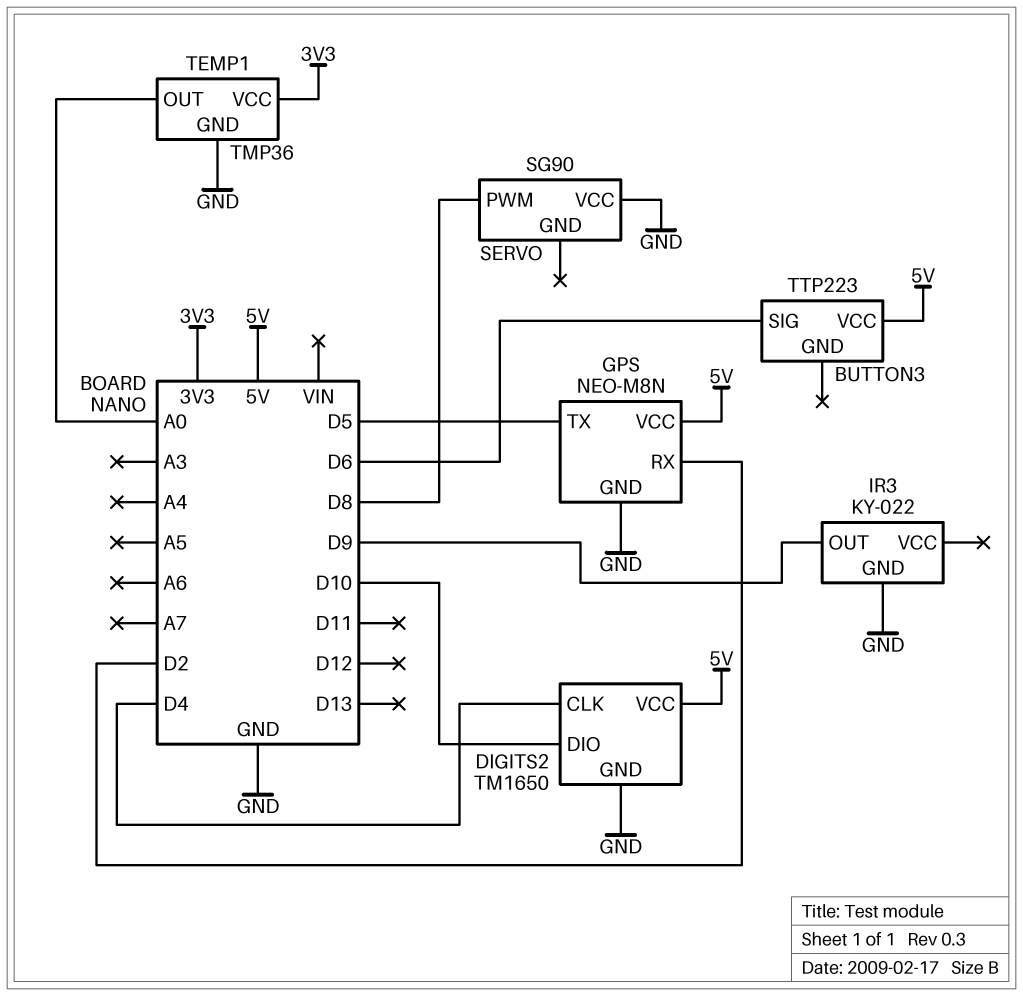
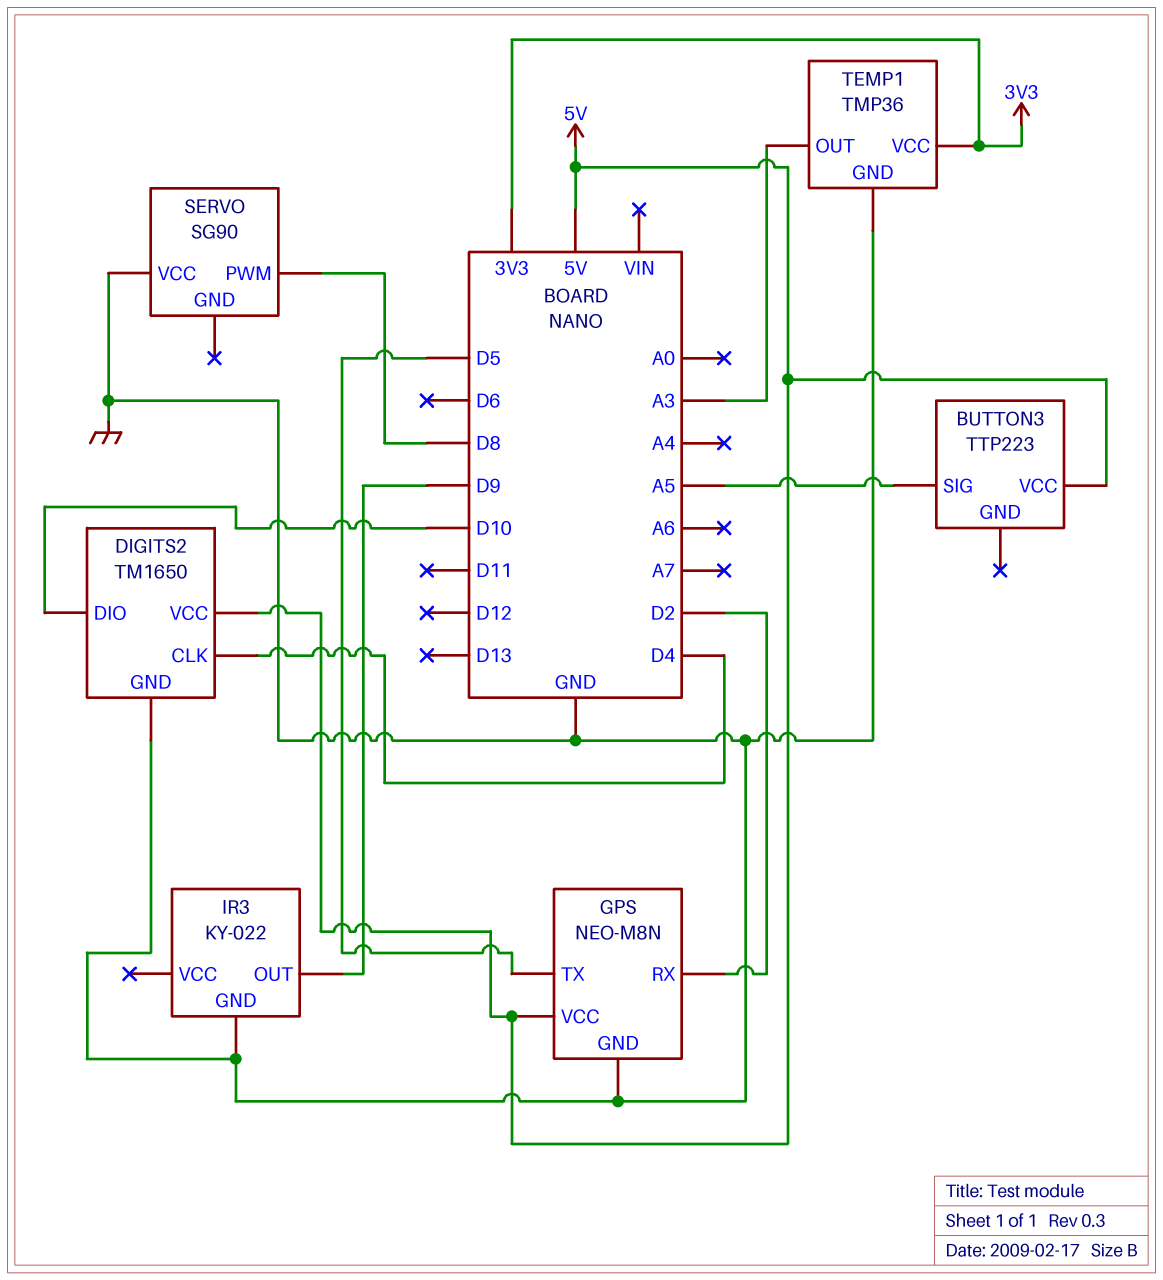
BUTTON3 pin SIG: D6 -> A5
TEMP1 pin OUT: A0 -> A3

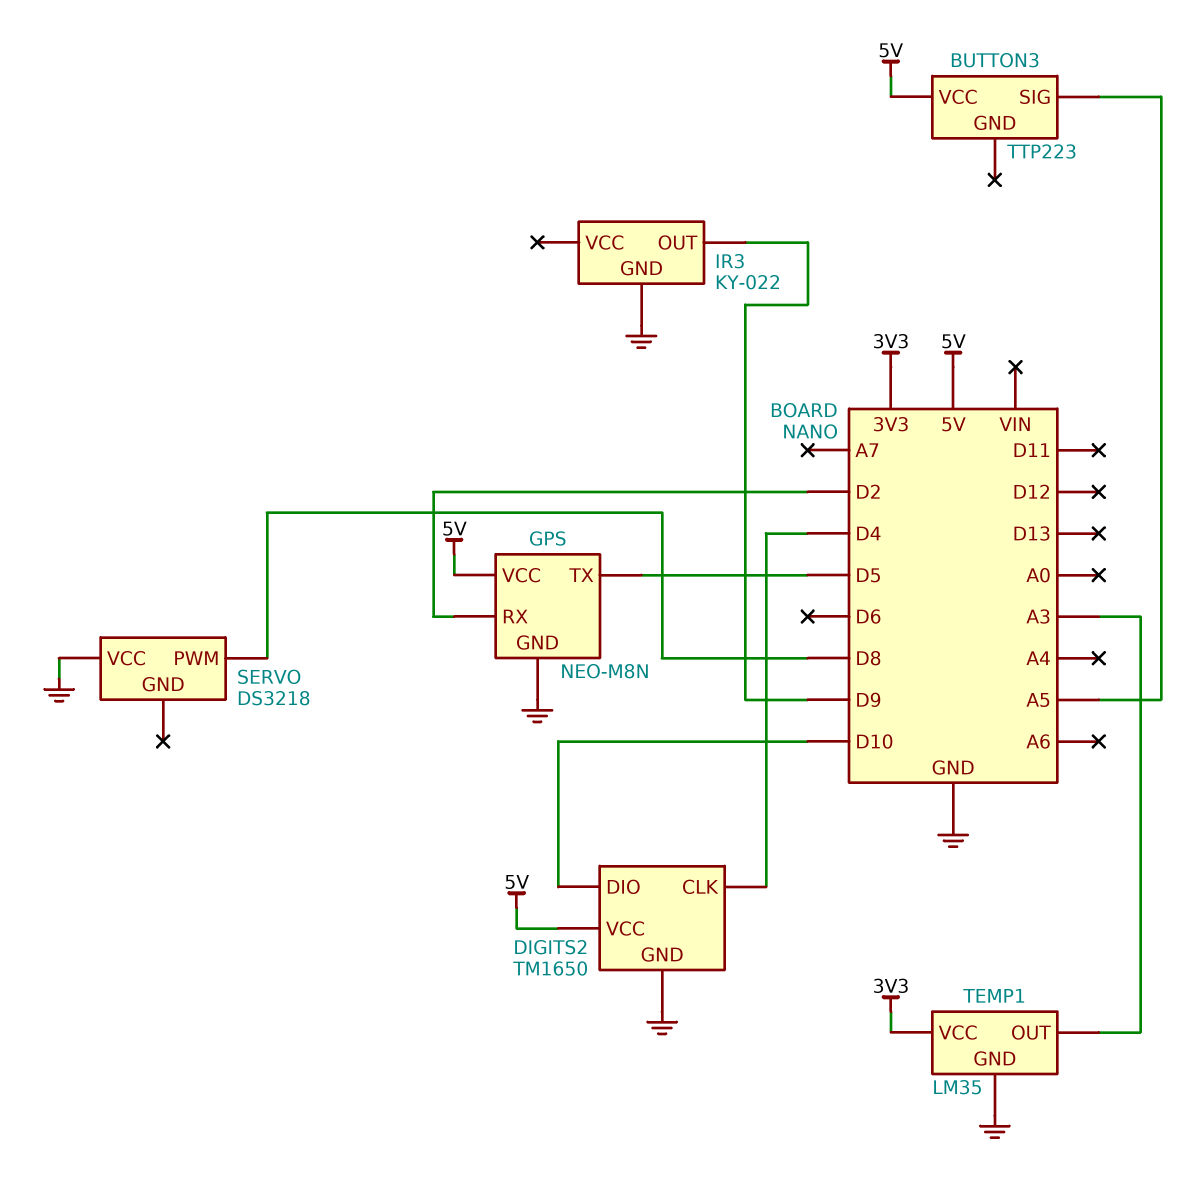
SERVO: SG90 -> DS3218
TEMP1: TMP36 -> LM35

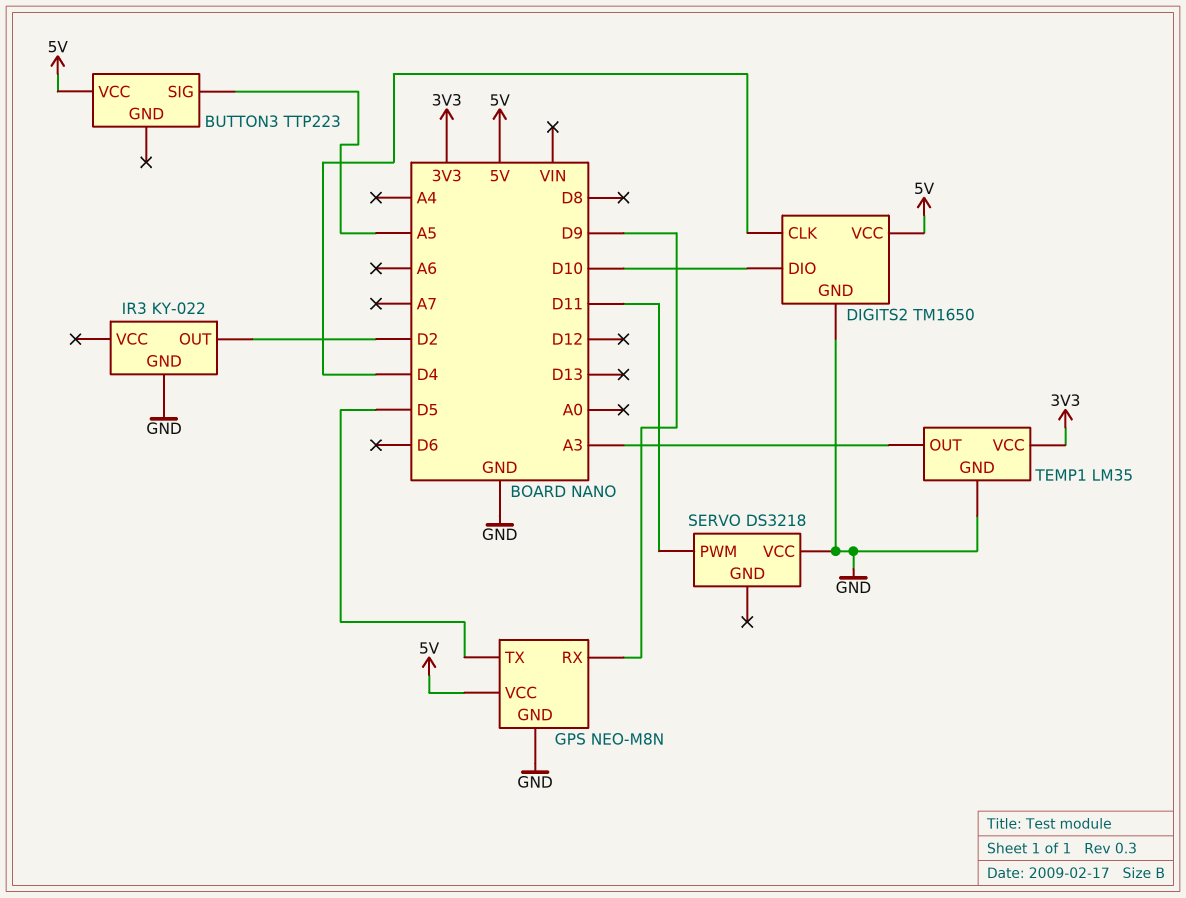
GPS pin RX: D2 -> D9
IR3 pin OUT: D9 -> D2
SERVO pin PWM: D8 -> D11

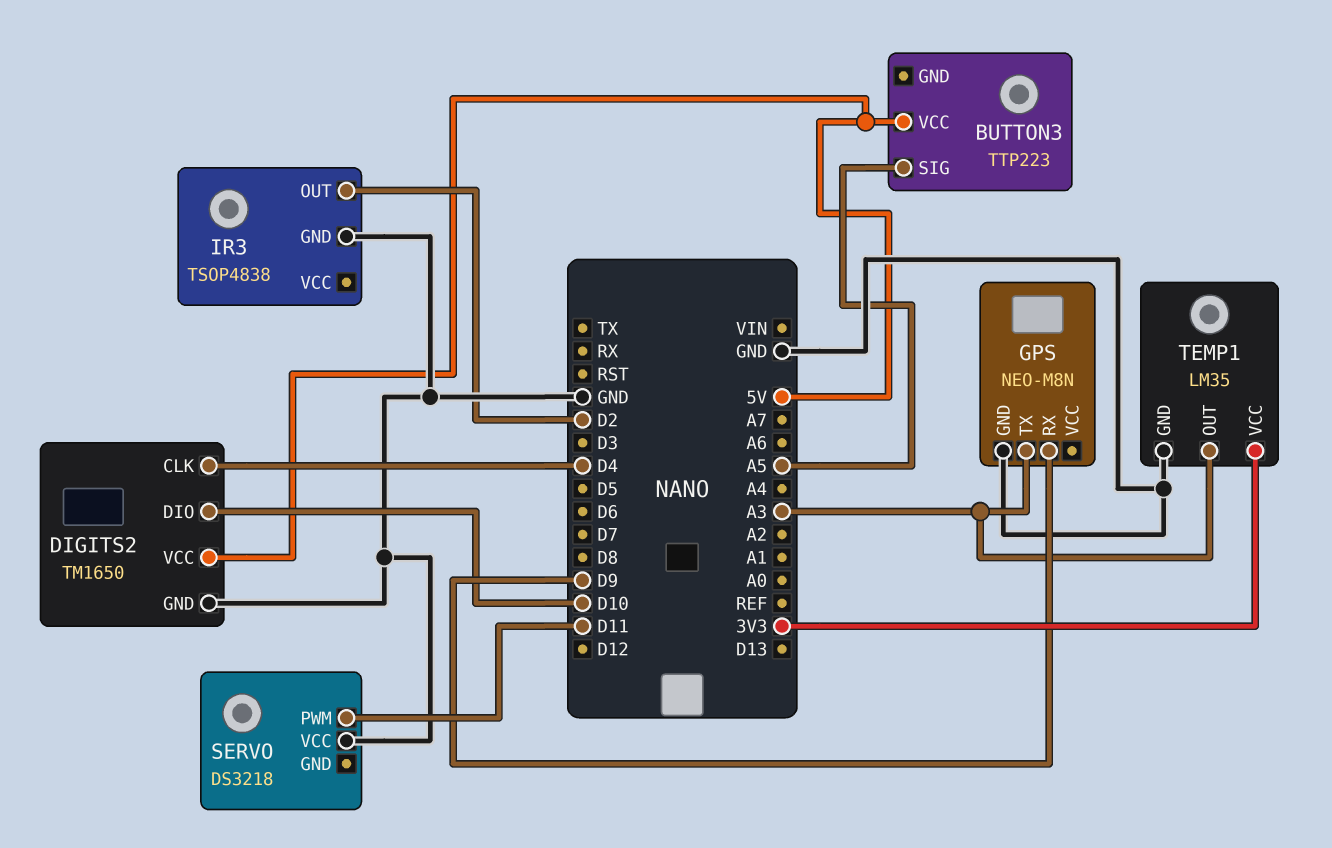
GPS pin TX: D5 -> A3
GPS pin VCC: 5V -> none
IR3: KY-022 -> TSOP4838

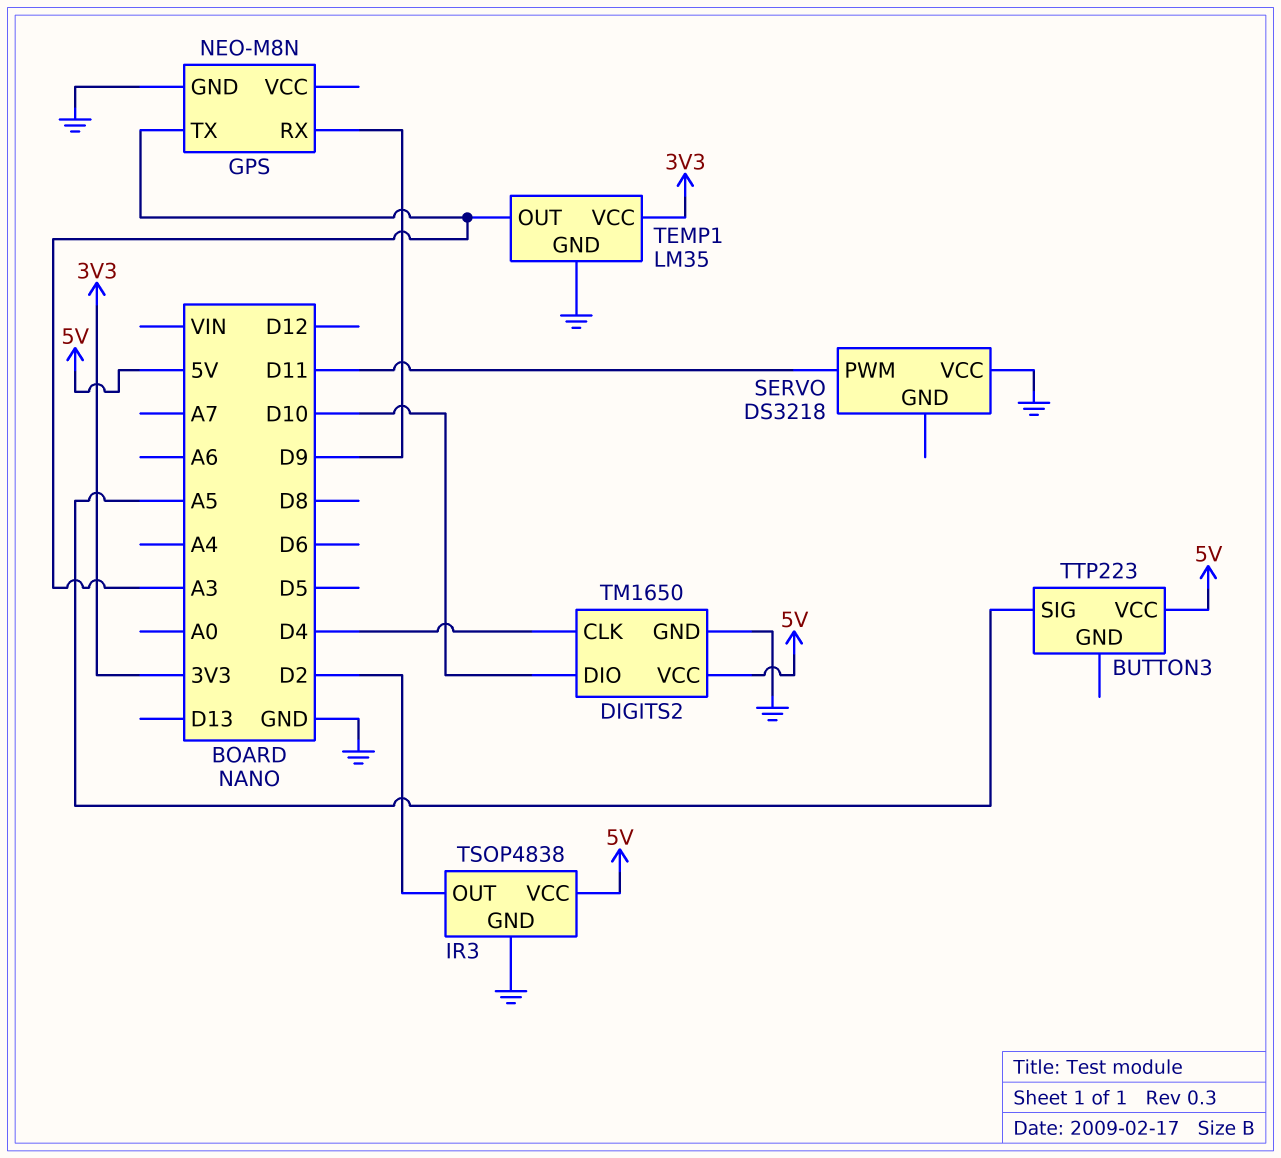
IR3 pin VCC: none -> 5V

